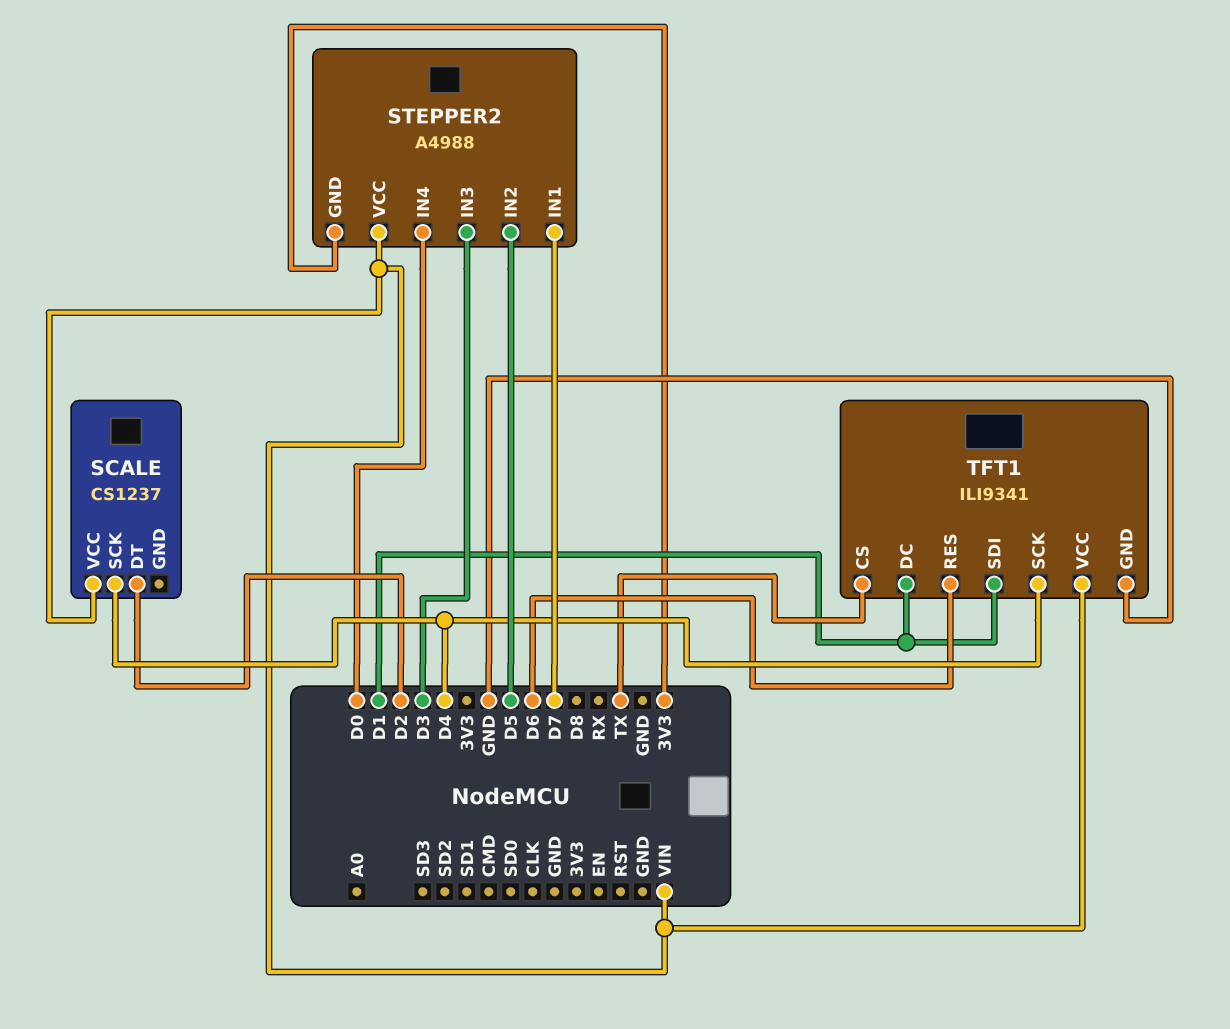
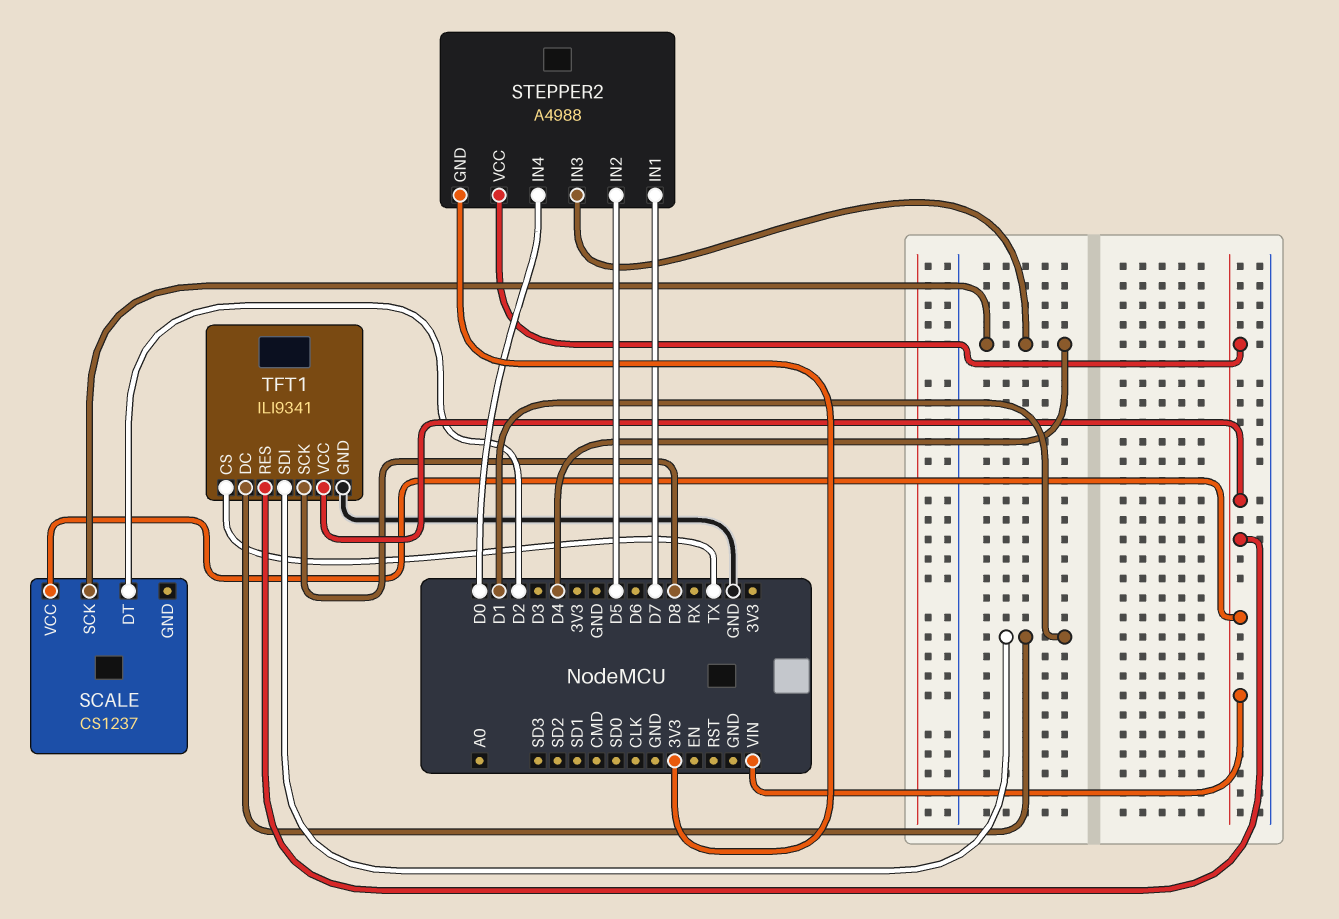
STEPPER2 pin IN3: D3 -> D4
TFT1 pin RES: D6 -> VIN
TFT1 pin SCK: D4 -> D8

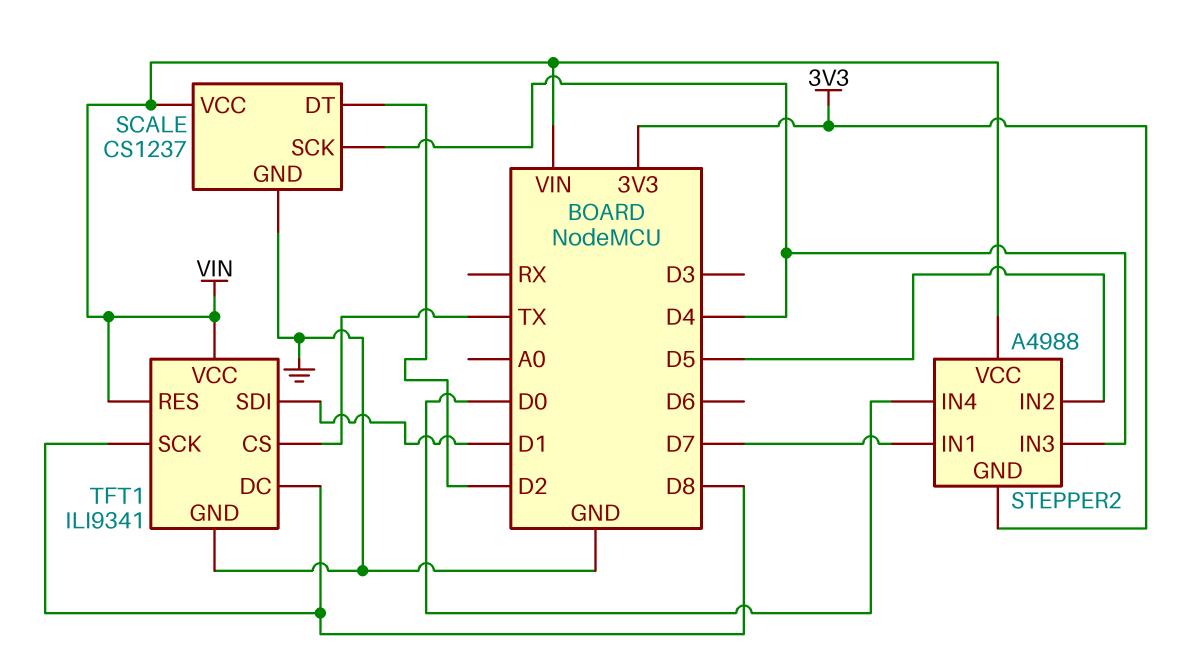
SCALE pin GND: none -> GND
TFT1 pin DC: D1 -> D8

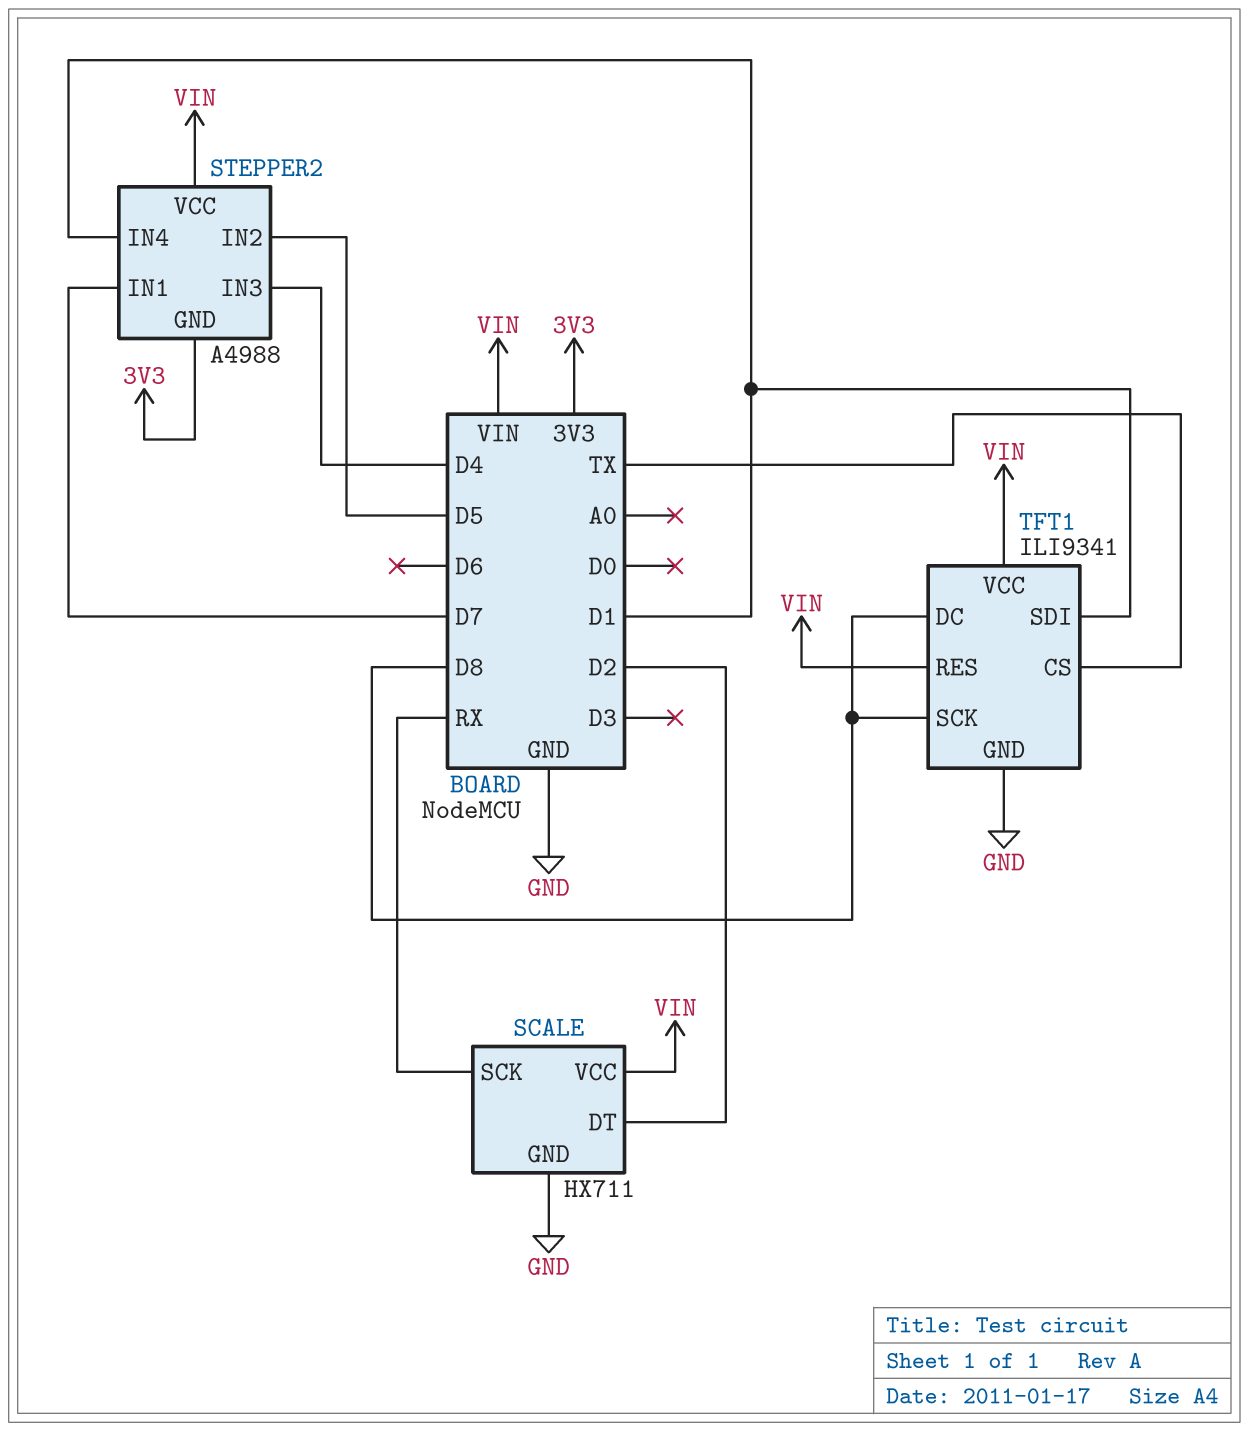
SCALE: CS1237 -> HX711
SCALE pin SCK: D4 -> RX
STEPPER2 pin IN4: D0 -> D1

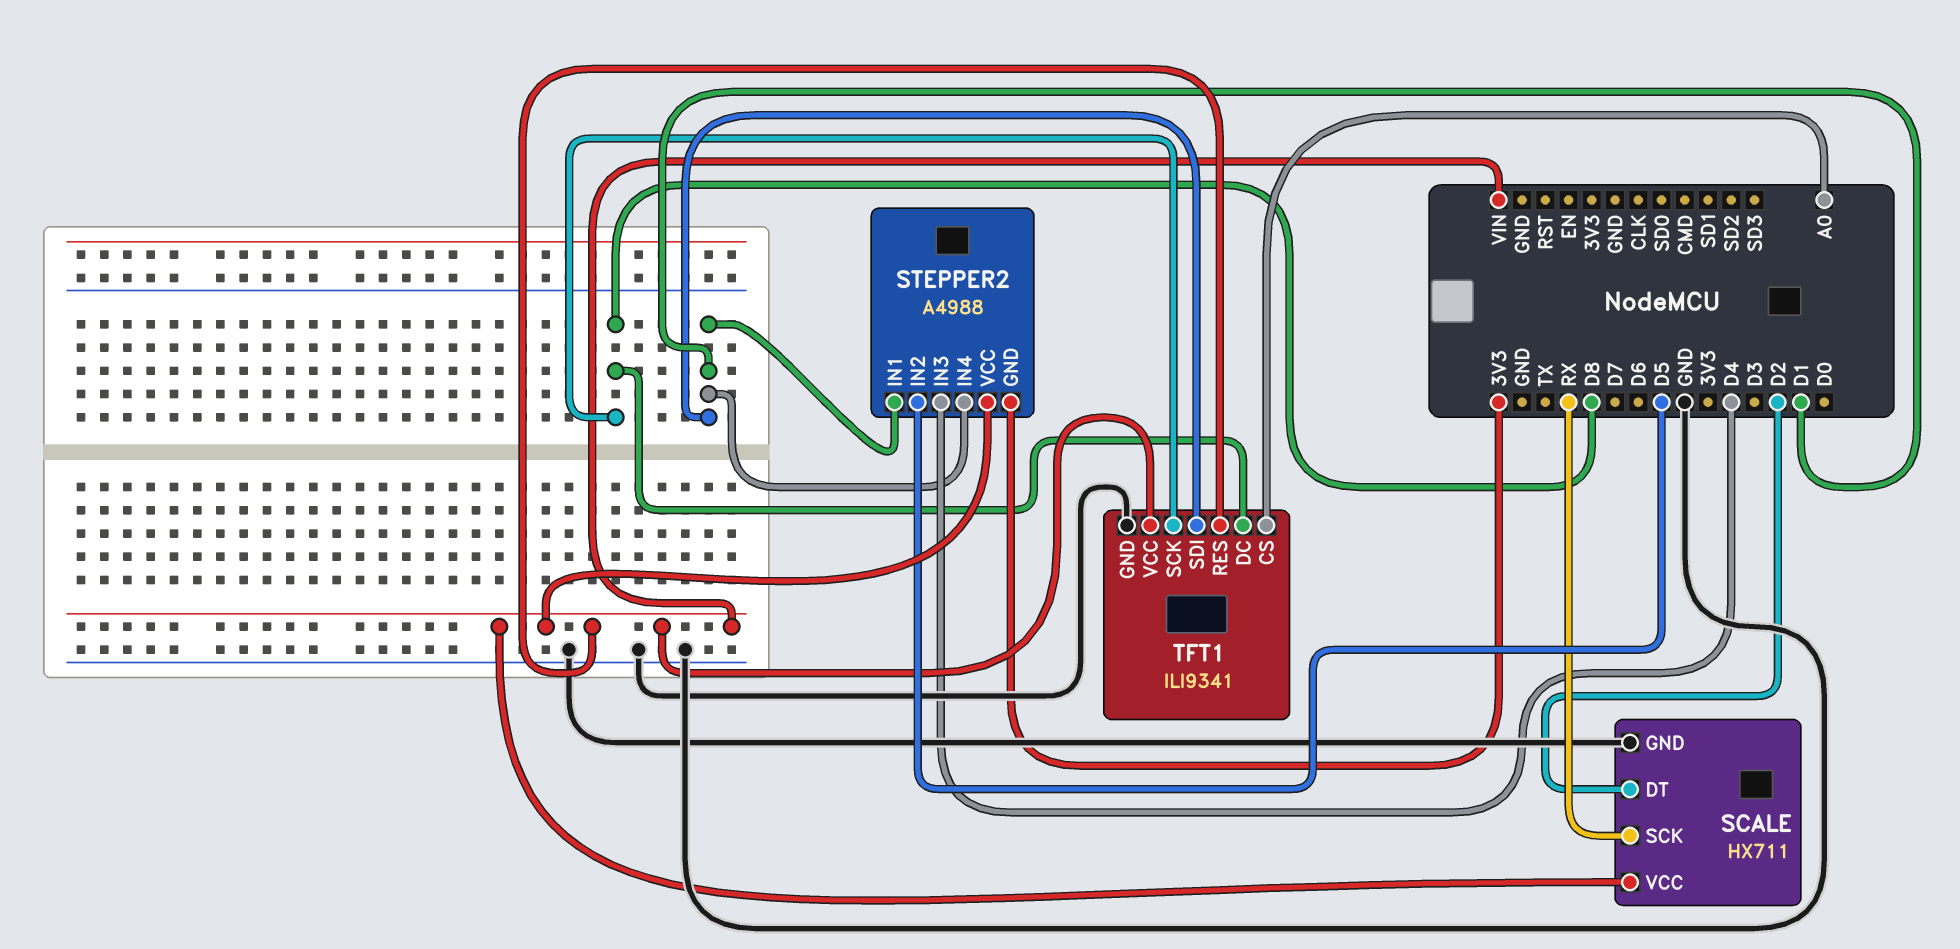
STEPPER2 pin IN1: D7 -> D1
TFT1 pin CS: TX -> A0

